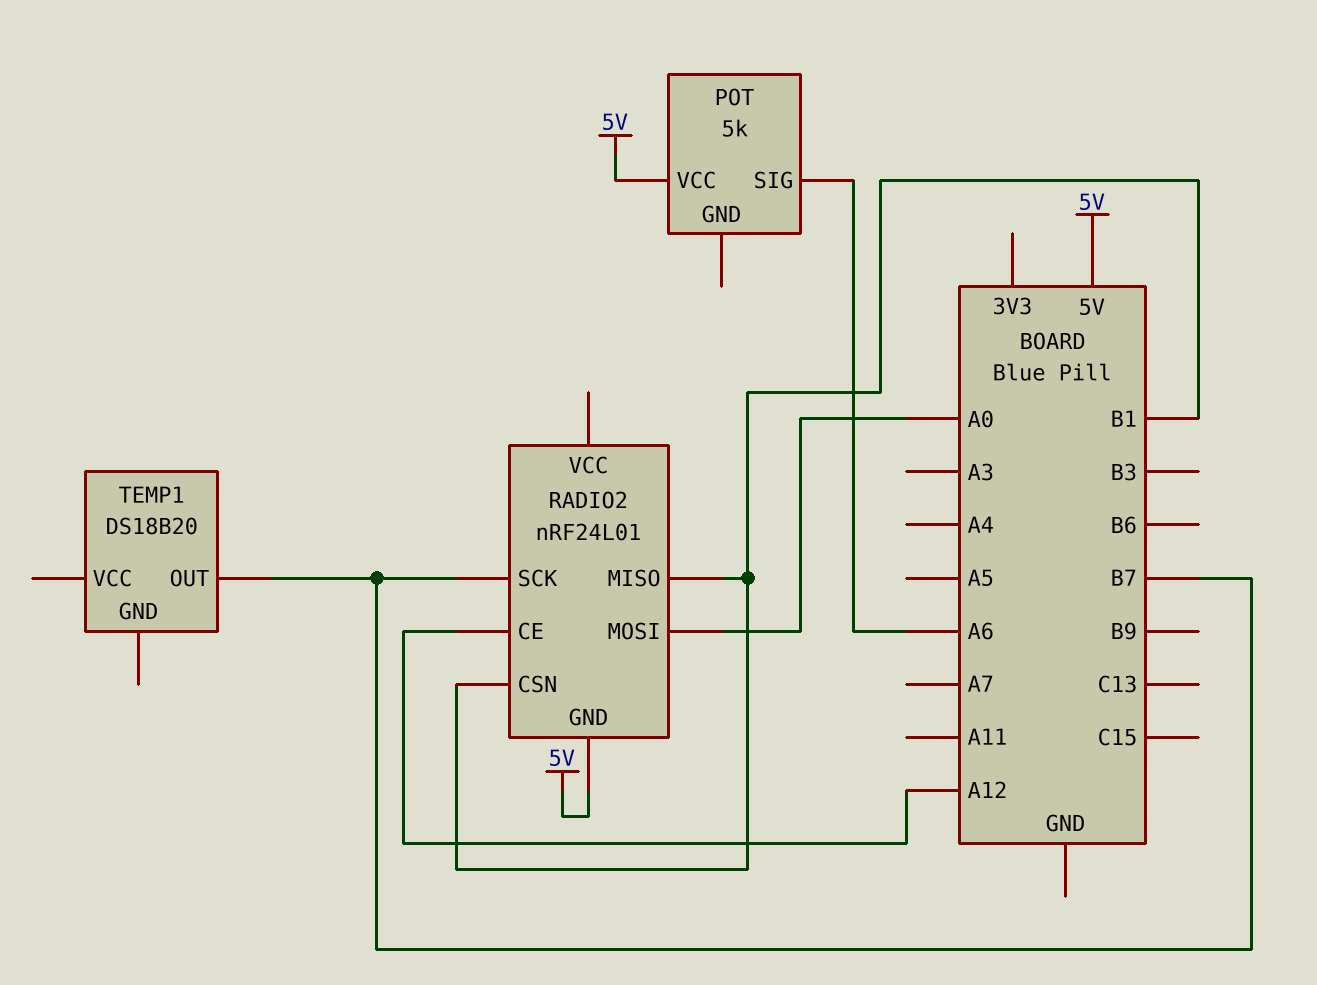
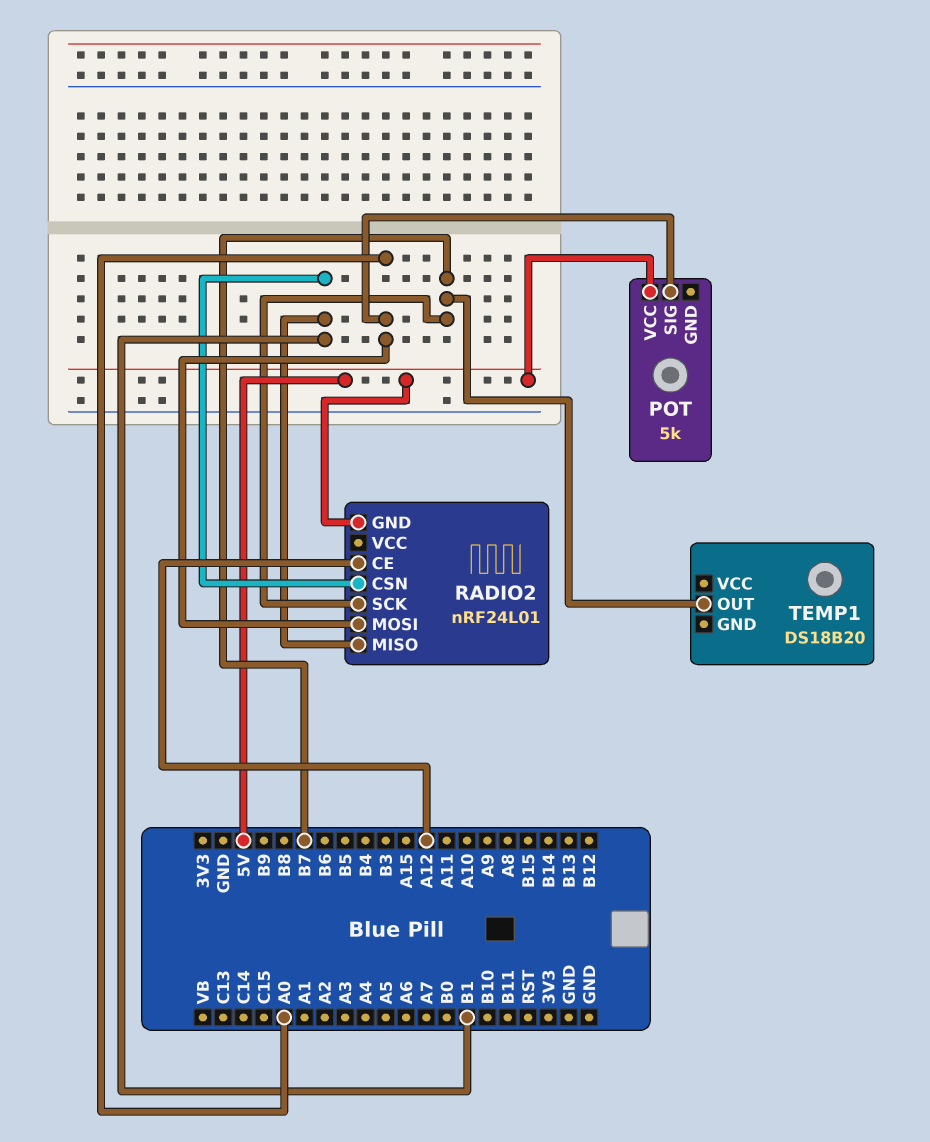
POT pin SIG: A6 -> A0

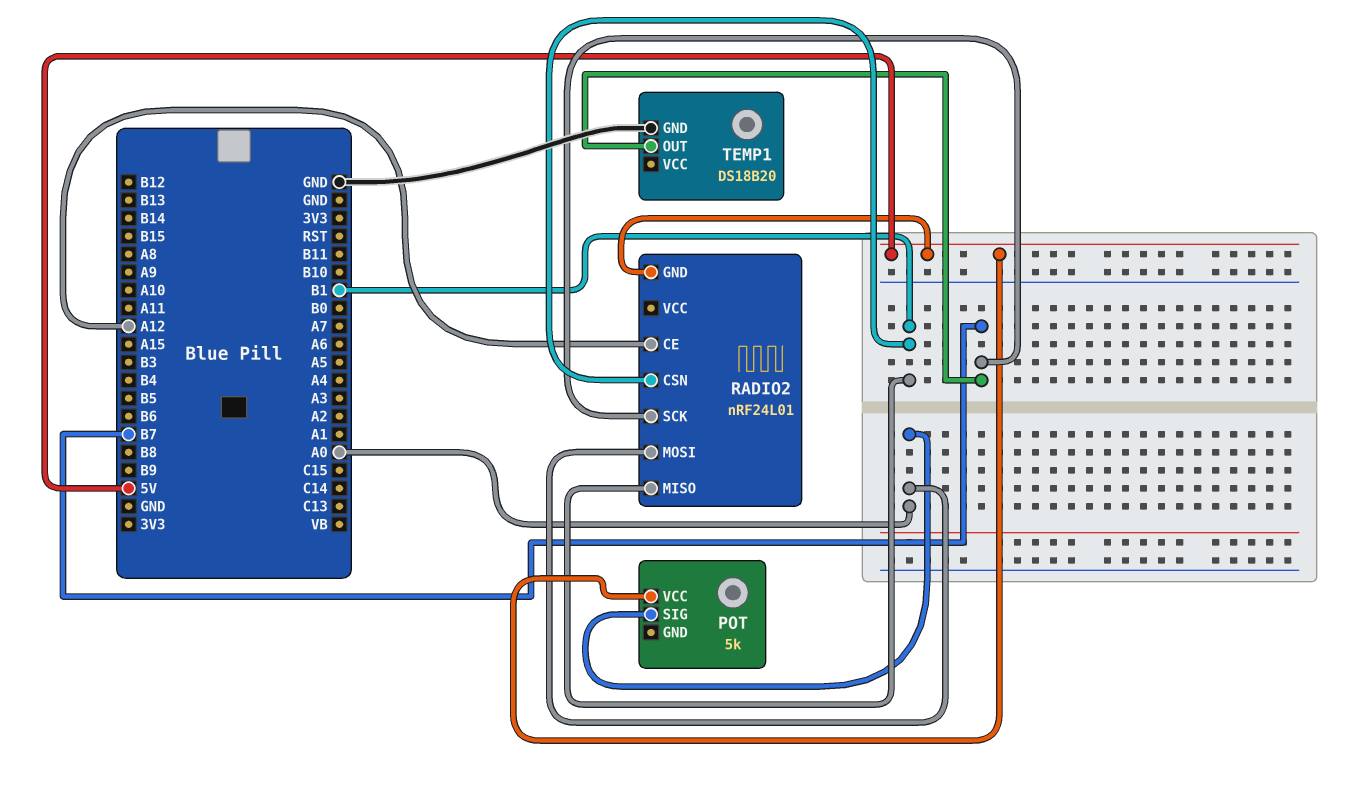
TEMP1 pin GND: none -> GND

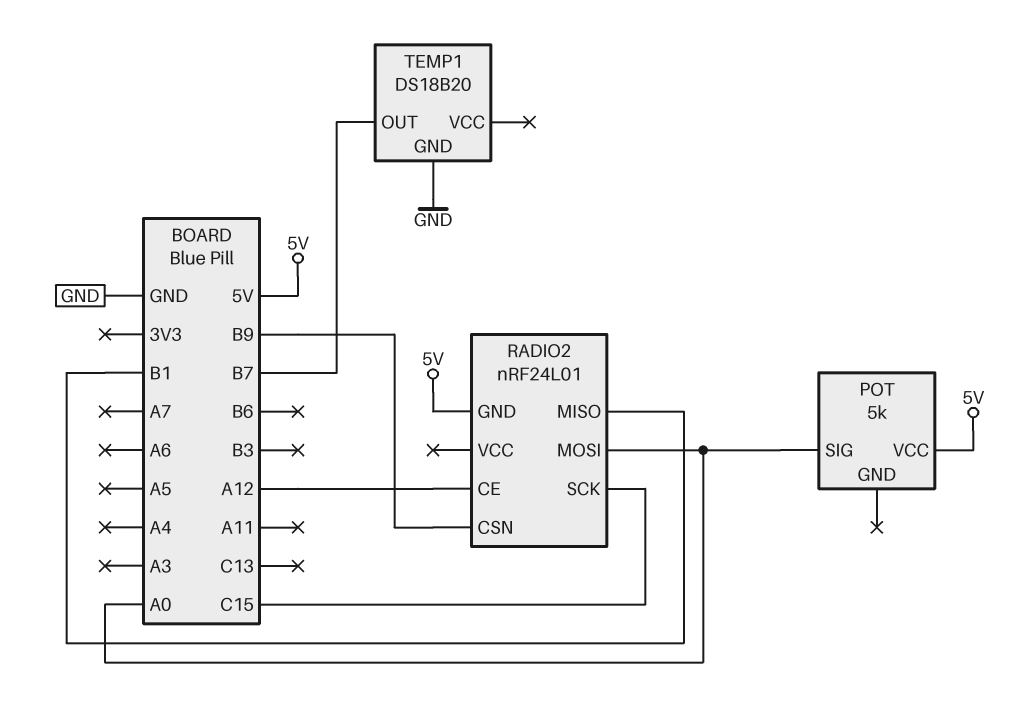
RADIO2 pin CSN: B1 -> B9
RADIO2 pin SCK: B7 -> C15

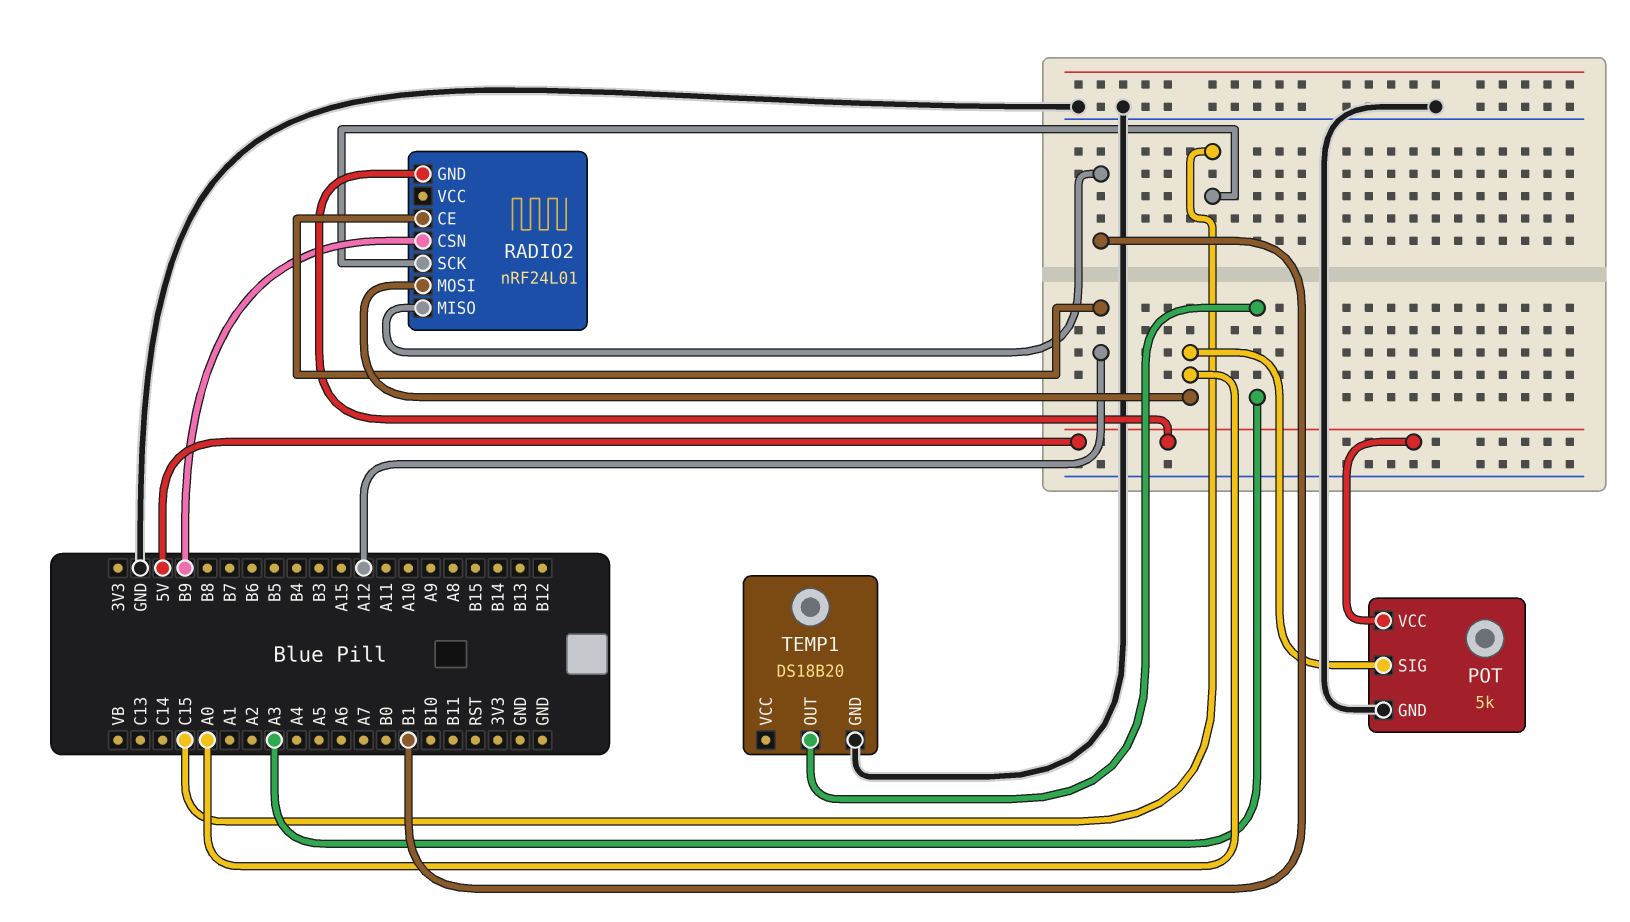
POT pin GND: none -> GND
TEMP1 pin OUT: B7 -> A3

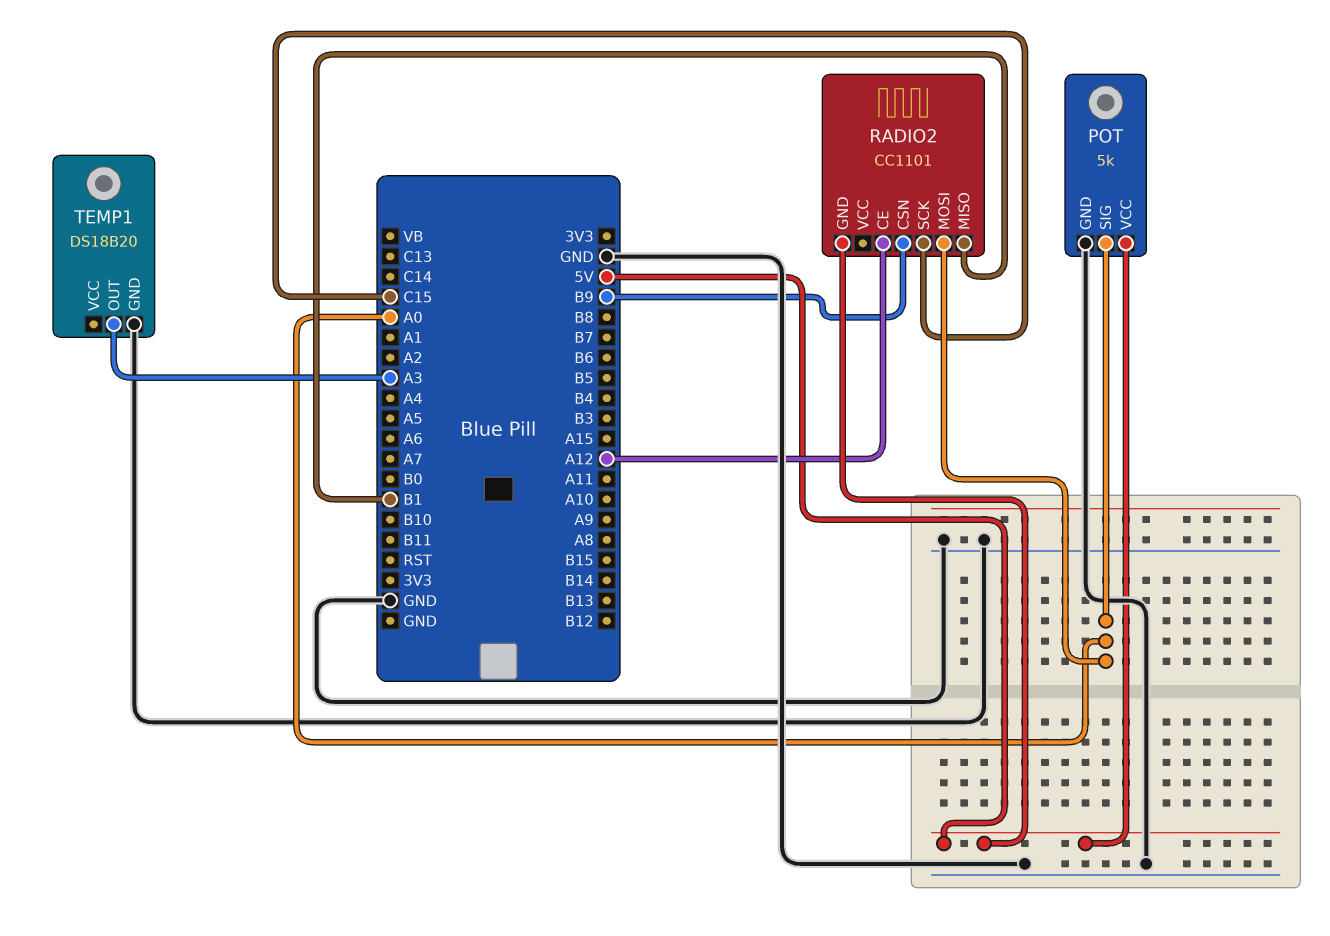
RADIO2: nRF24L01 -> CC1101

